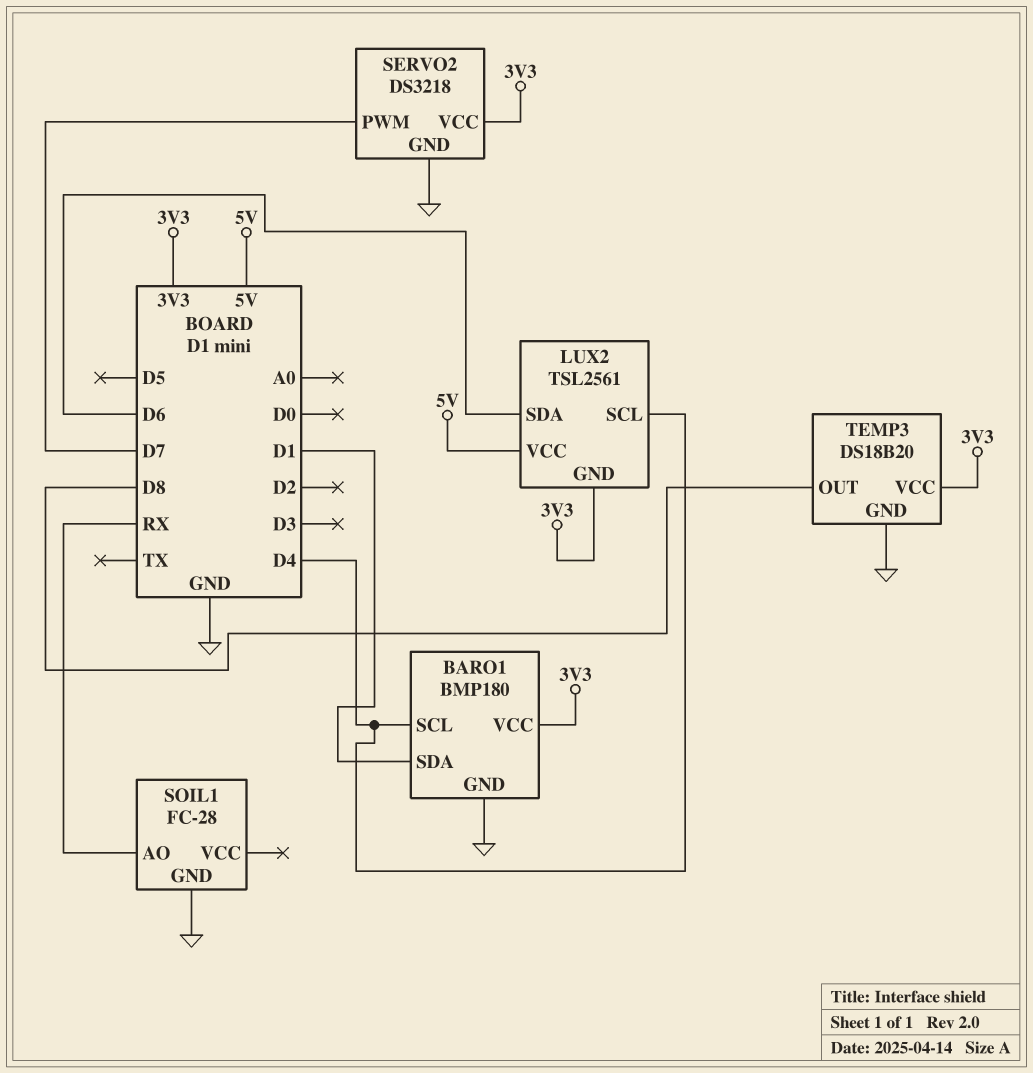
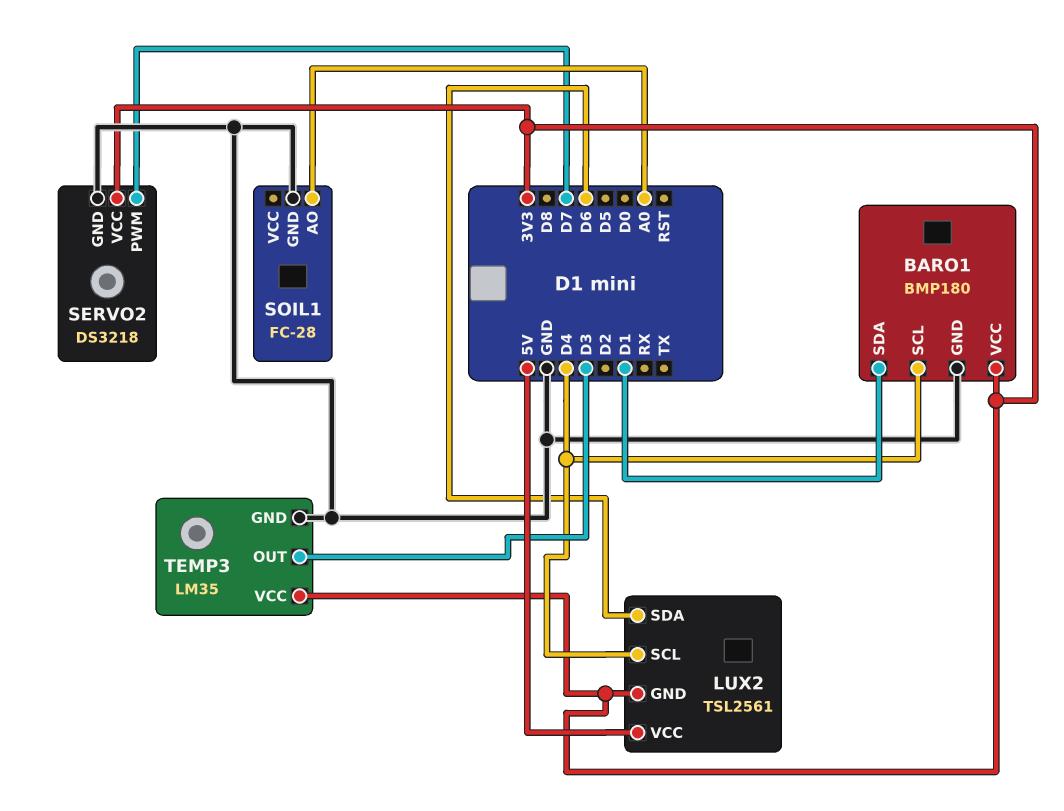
SOIL1 pin AO: RX -> A0
TEMP3: DS18B20 -> LM35
TEMP3 pin OUT: D8 -> D3

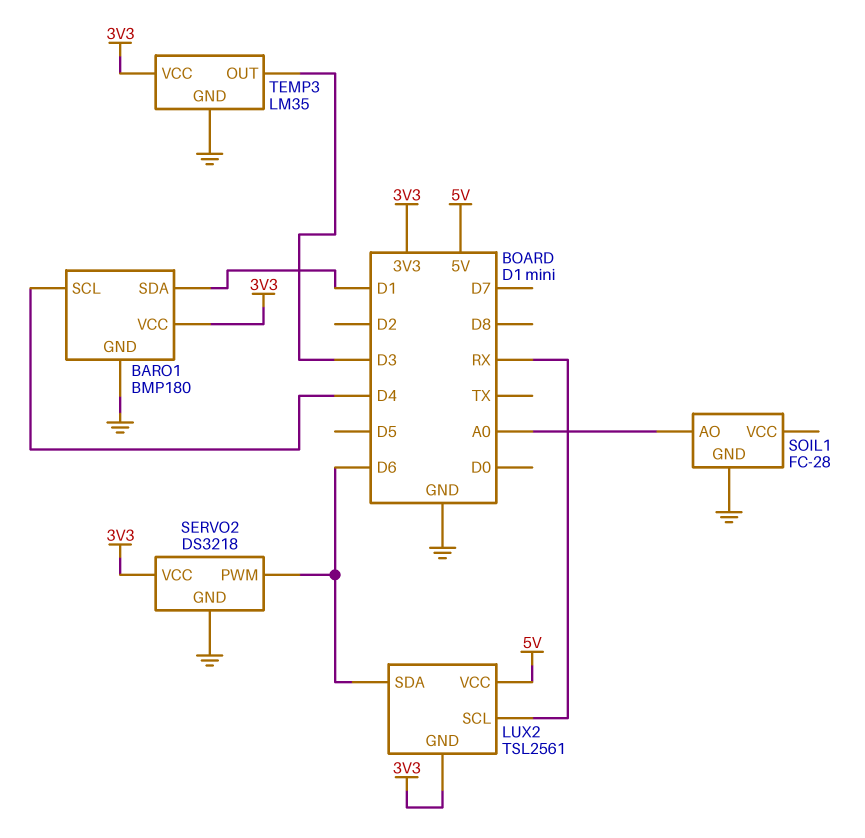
LUX2 pin SCL: D4 -> RX
SERVO2 pin PWM: D7 -> D6

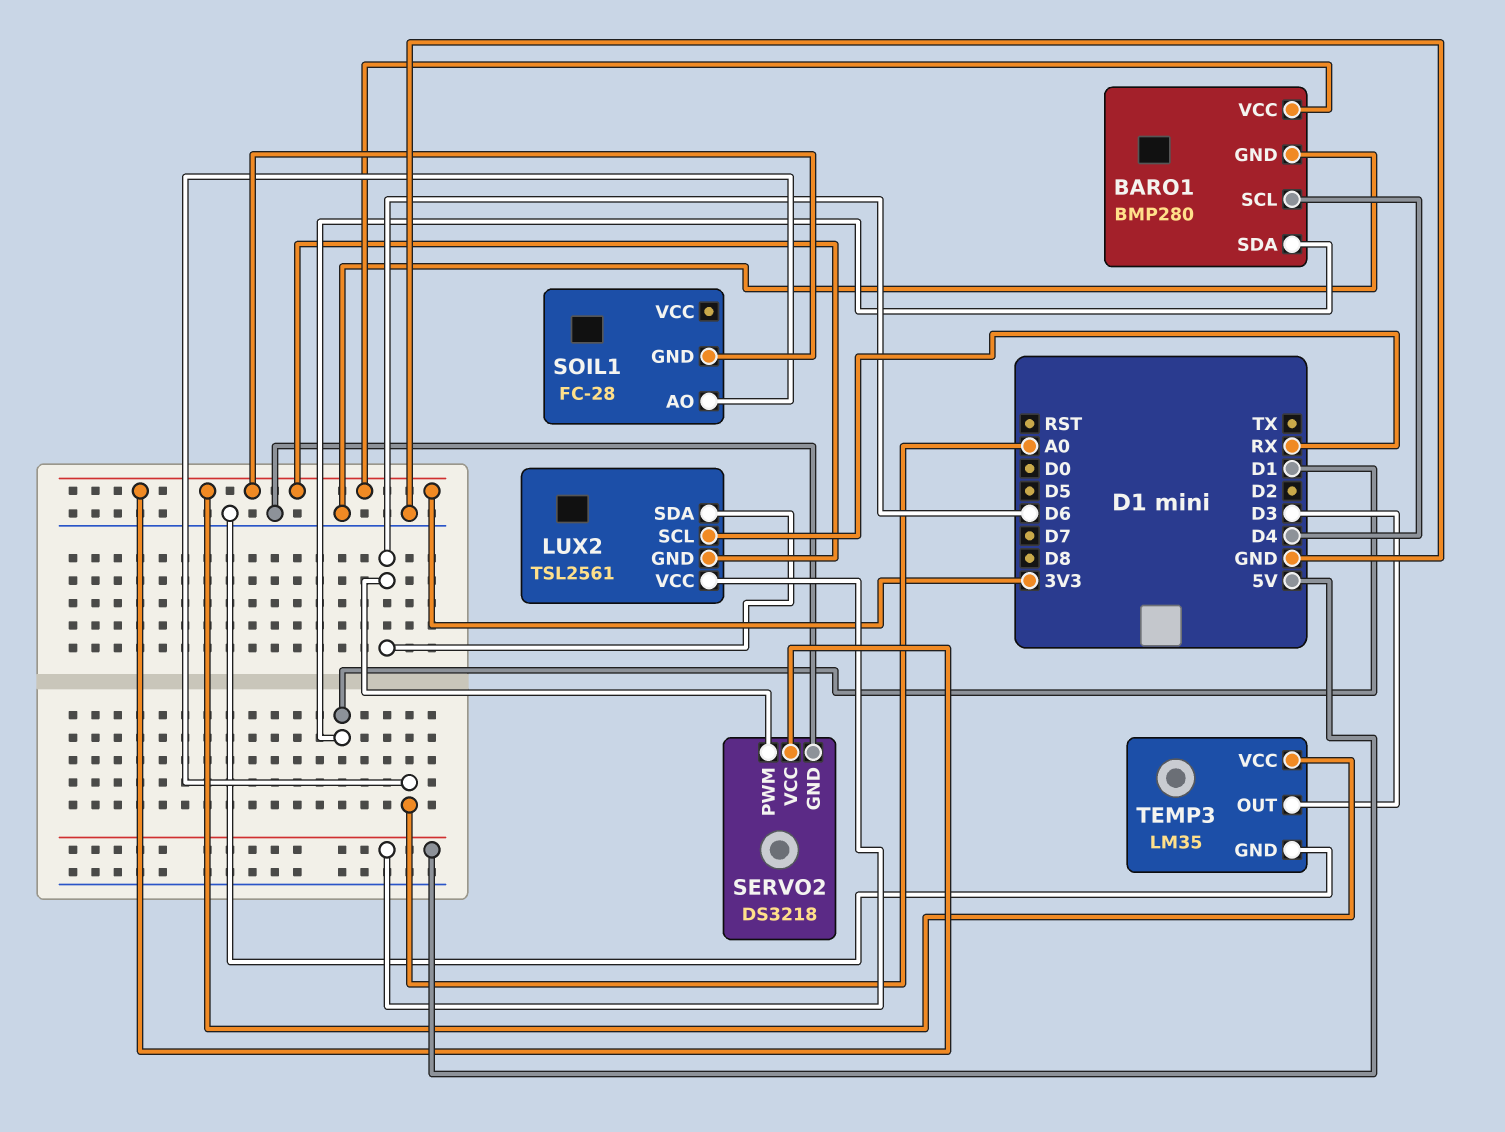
BARO1: BMP180 -> BMP280
SOIL1 pin GND: GND -> 3V3

